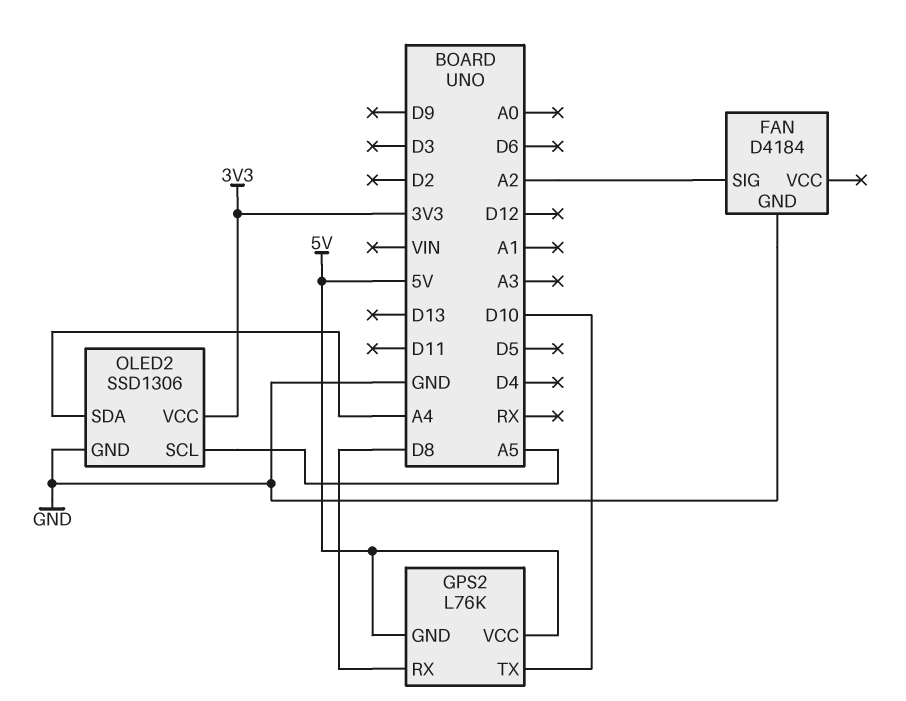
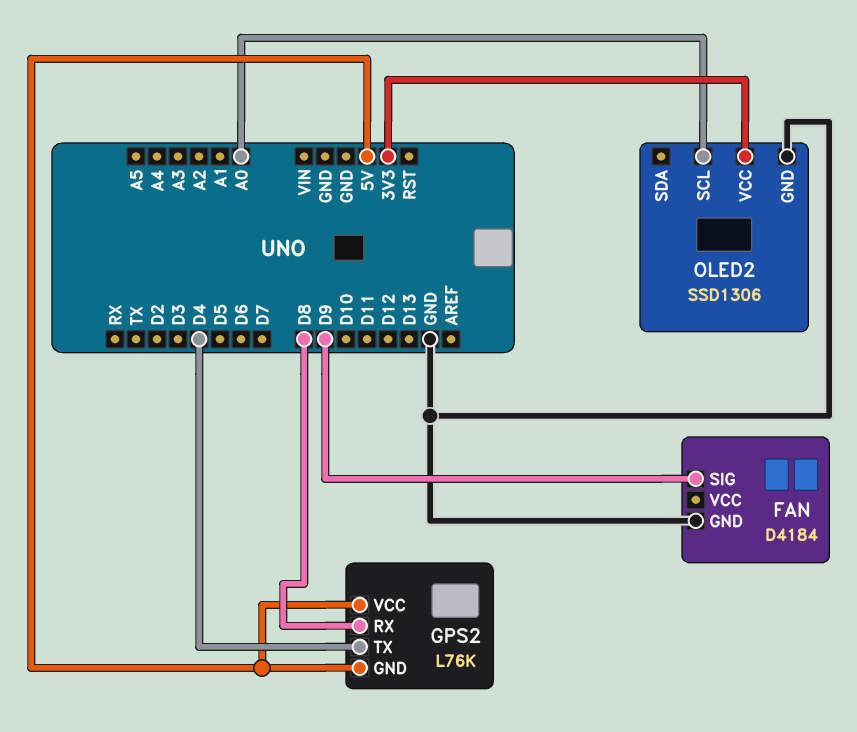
FAN pin SIG: A2 -> D9
GPS2 pin TX: D10 -> D4
OLED2 pin SCL: A5 -> A0
OLED2 pin SDA: A4 -> none

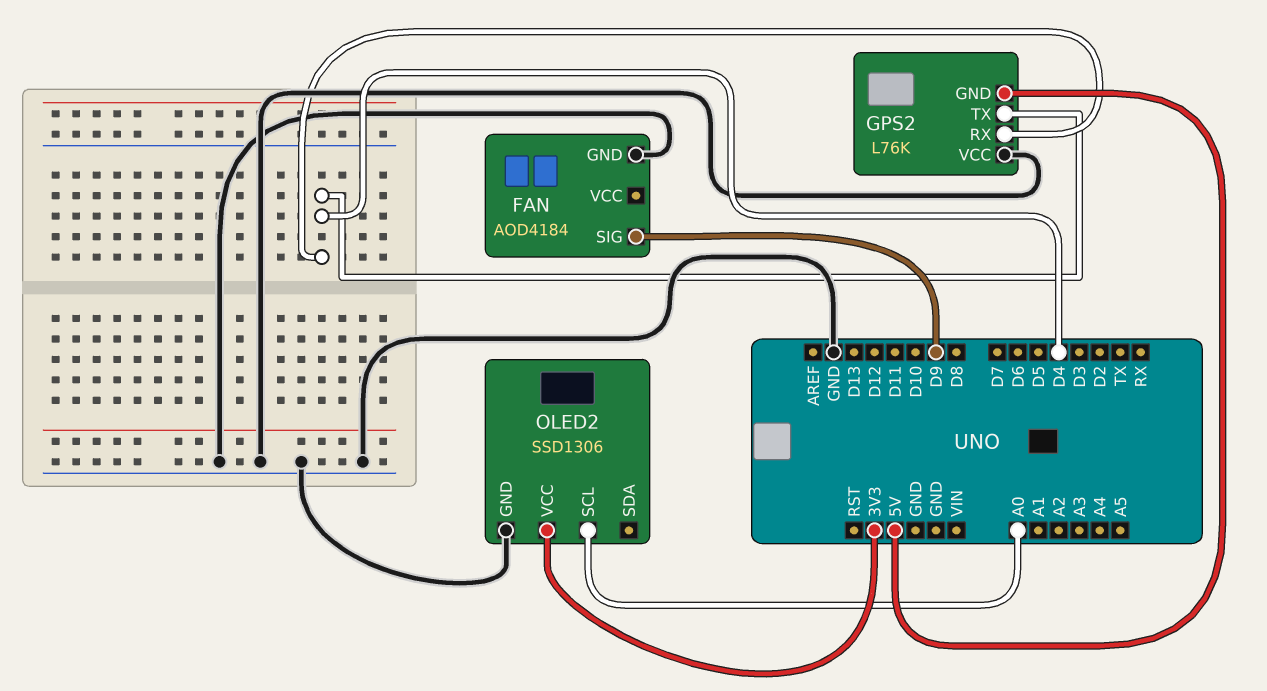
FAN: D4184 -> AOD4184
GPS2 pin RX: D8 -> D4
GPS2 pin VCC: 5V -> GND

